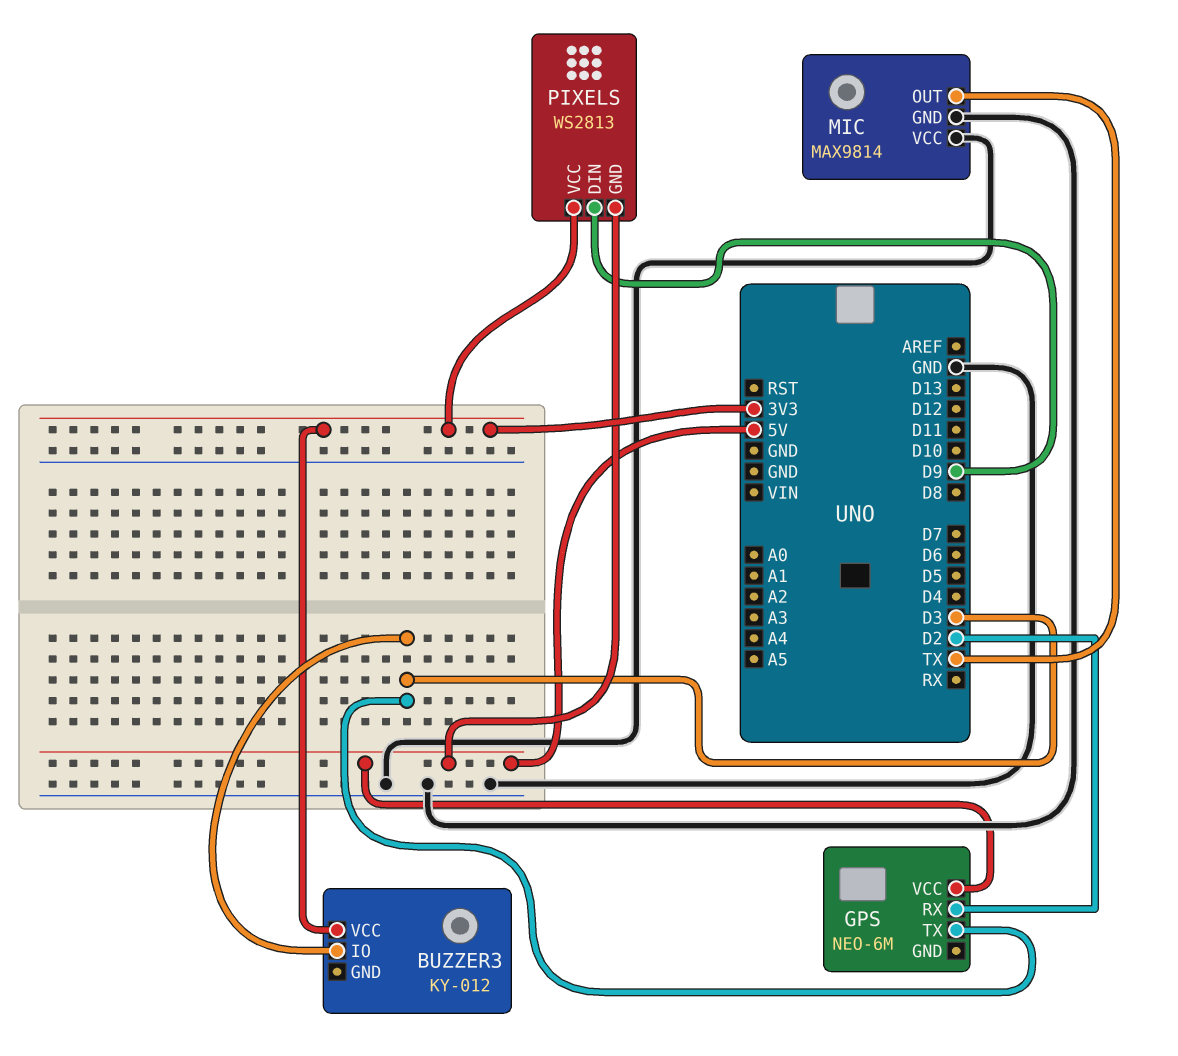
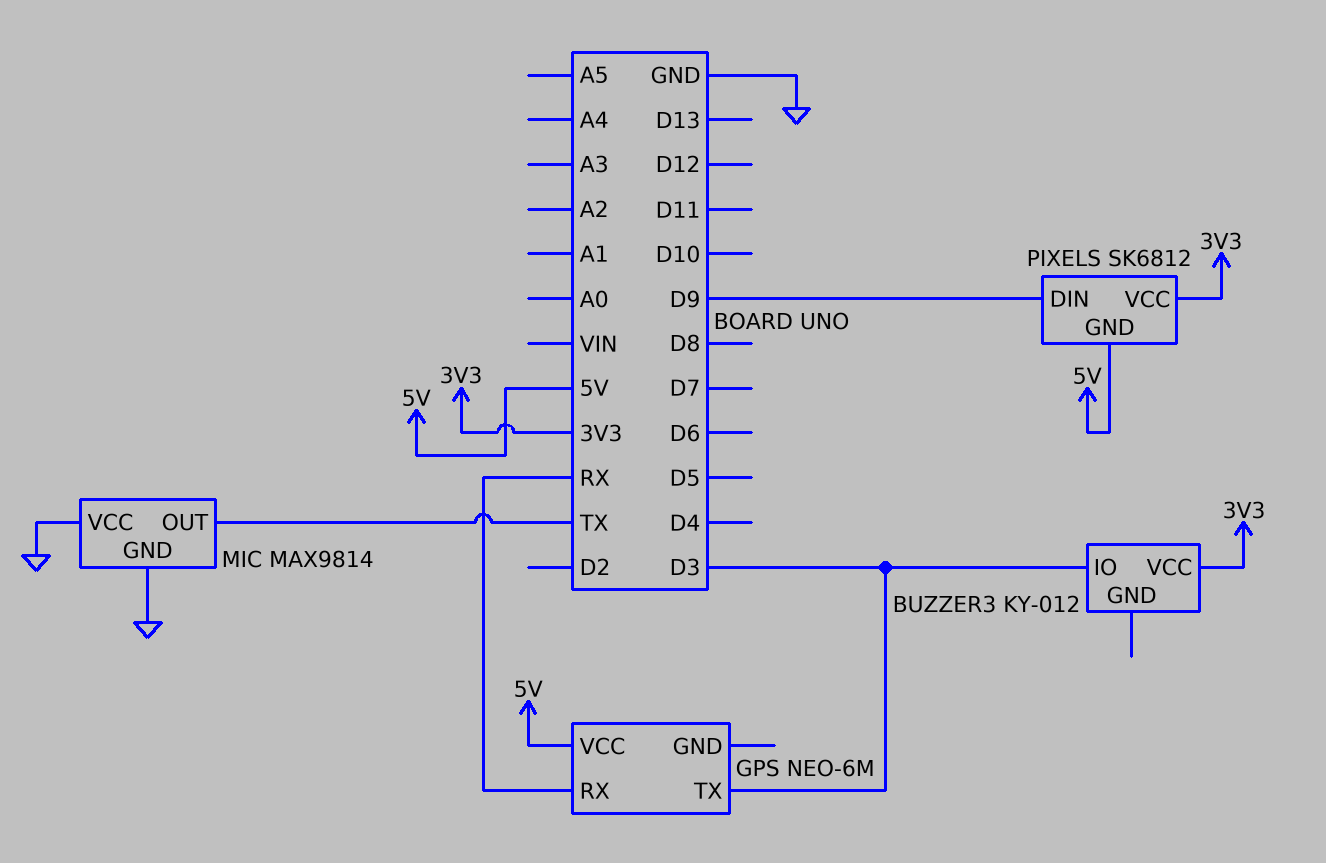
GPS pin RX: D2 -> RX
PIXELS: WS2813 -> SK6812

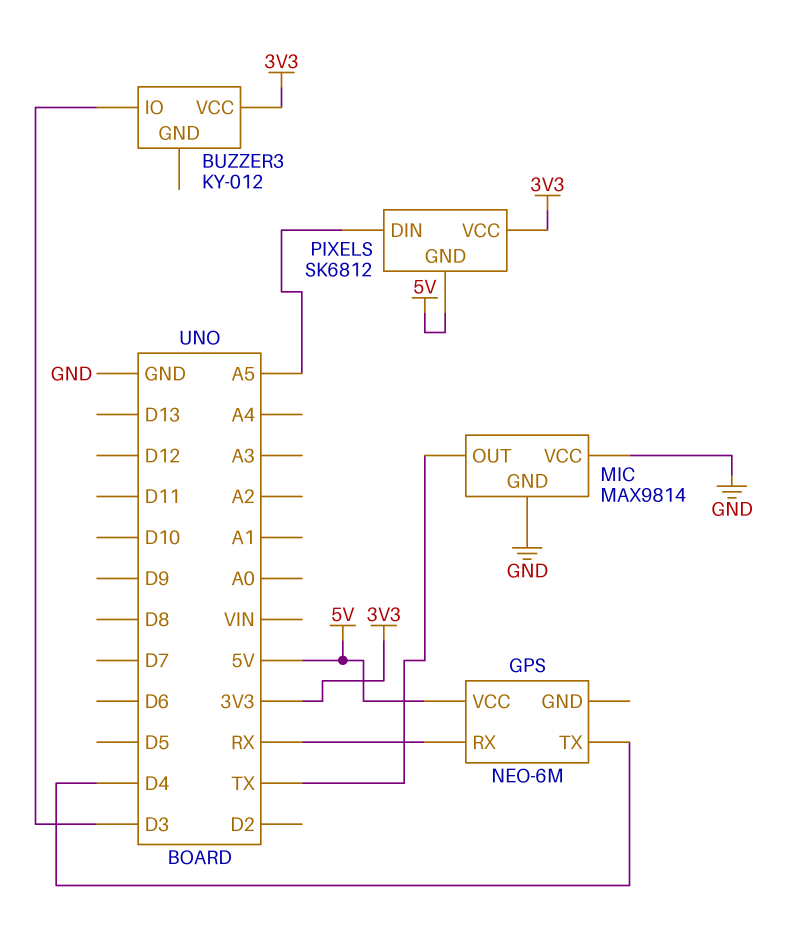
GPS pin TX: D3 -> D4
PIXELS pin DIN: D9 -> A5

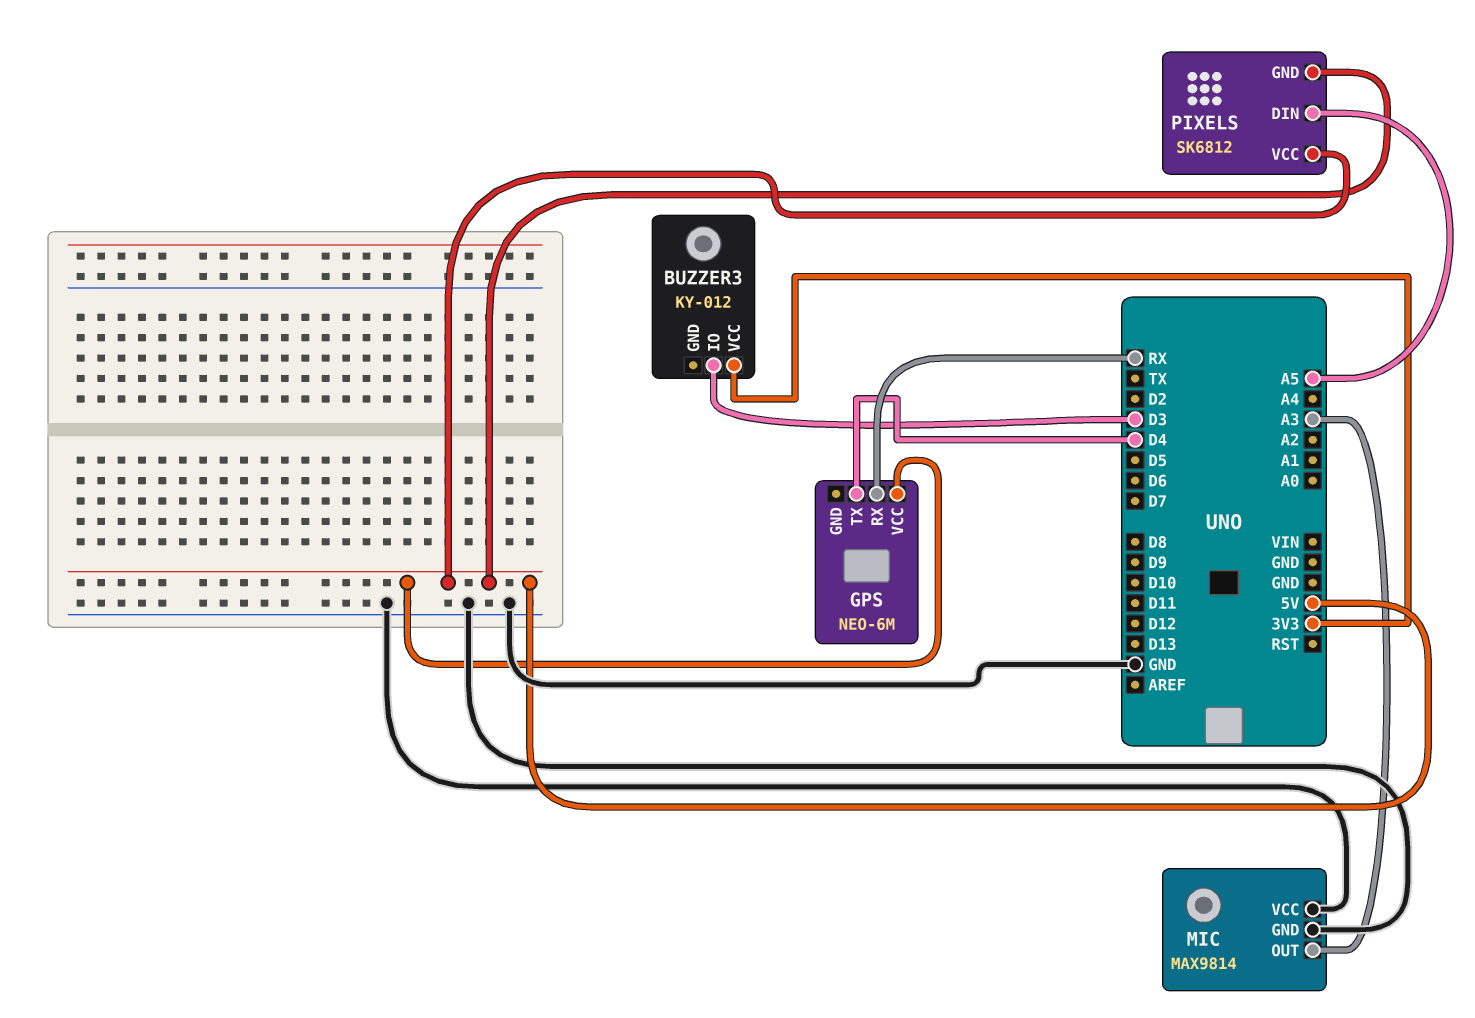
MIC pin OUT: TX -> A3
PIXELS pin VCC: 3V3 -> 5V

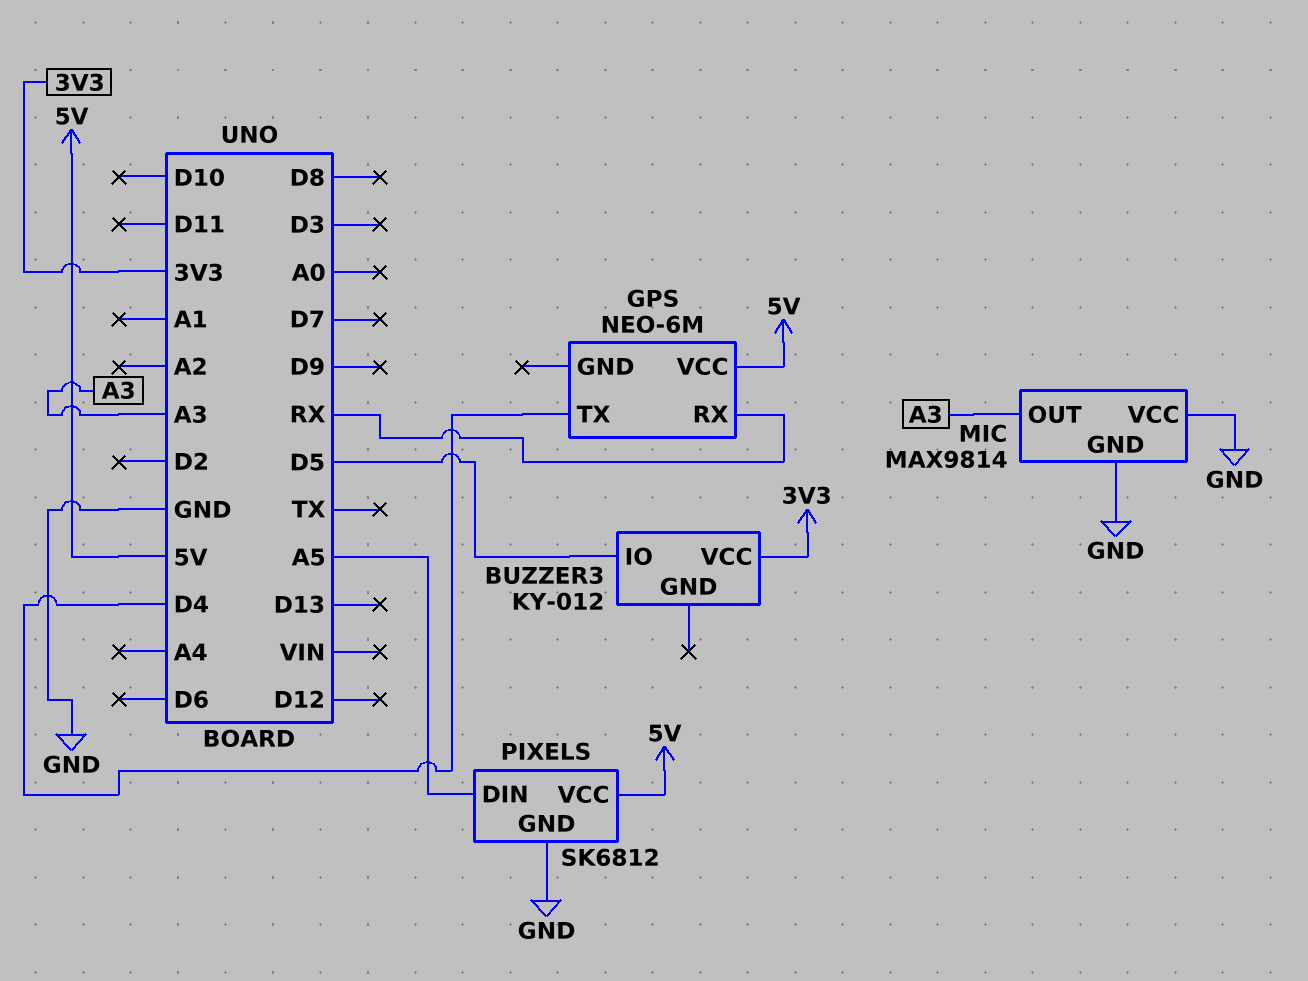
BUZZER3 pin IO: D3 -> D5
PIXELS pin GND: 5V -> GND

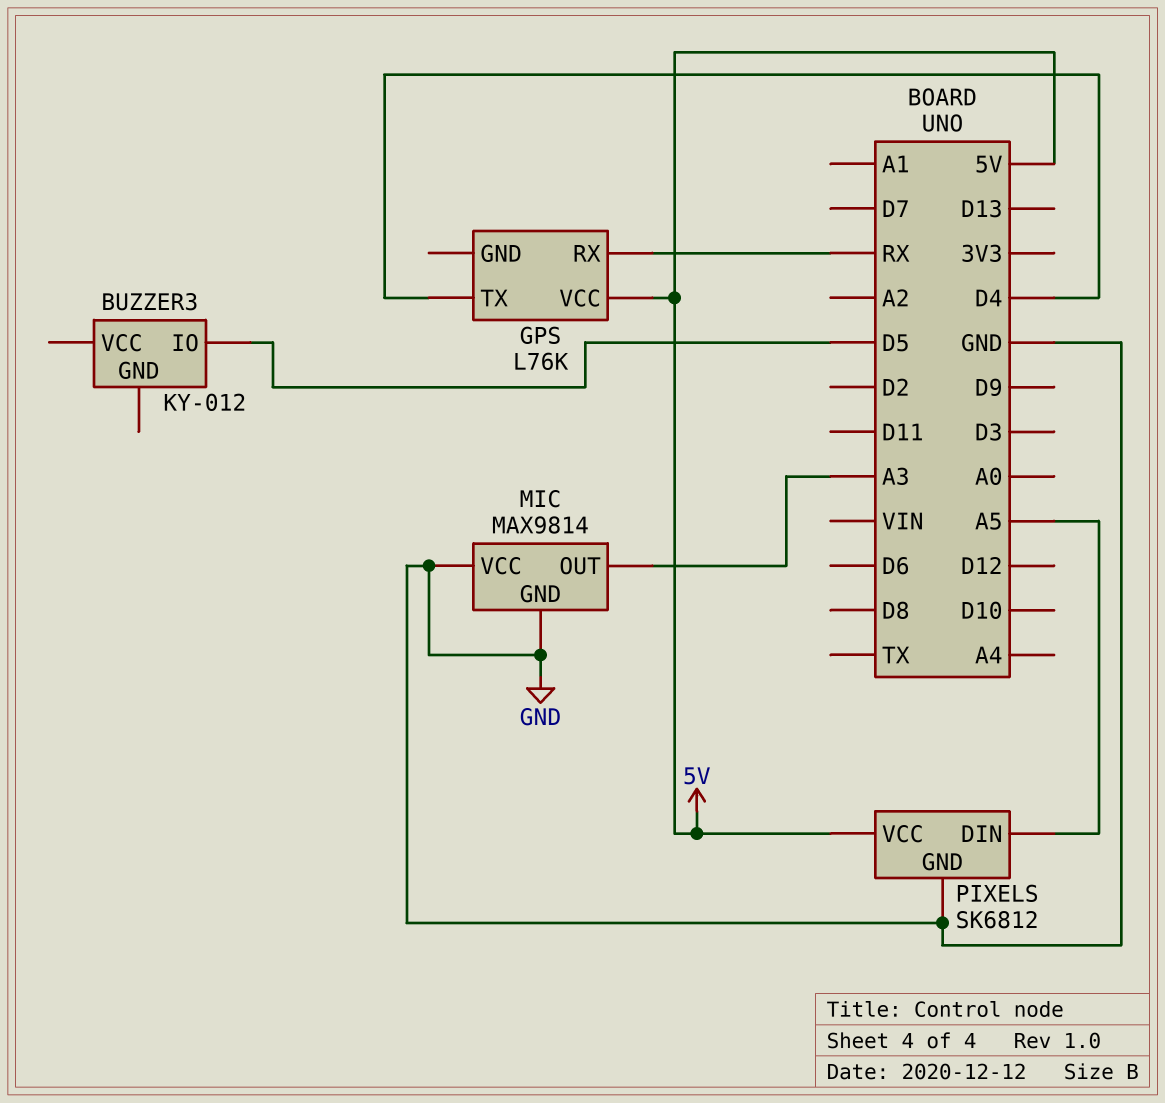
BUZZER3 pin VCC: 3V3 -> none
GPS: NEO-6M -> L76K

